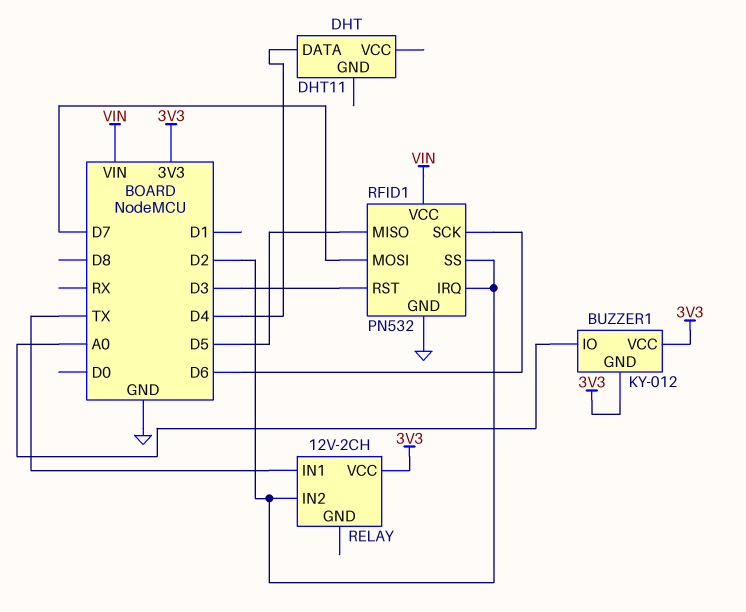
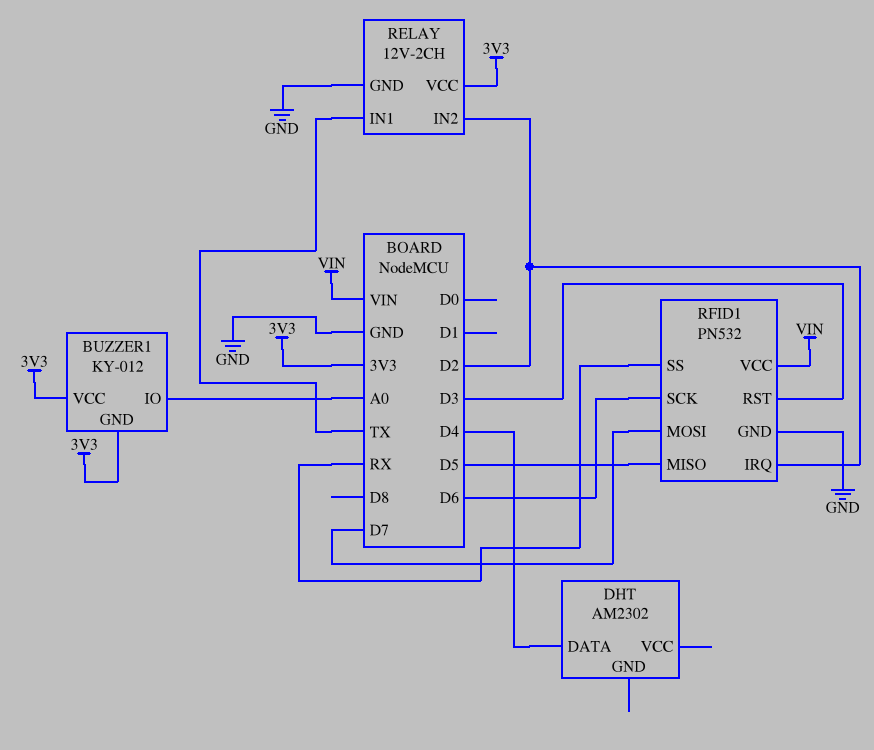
DHT: DHT11 -> AM2302
RELAY pin GND: none -> GND
RFID1 pin SS: D2 -> RX

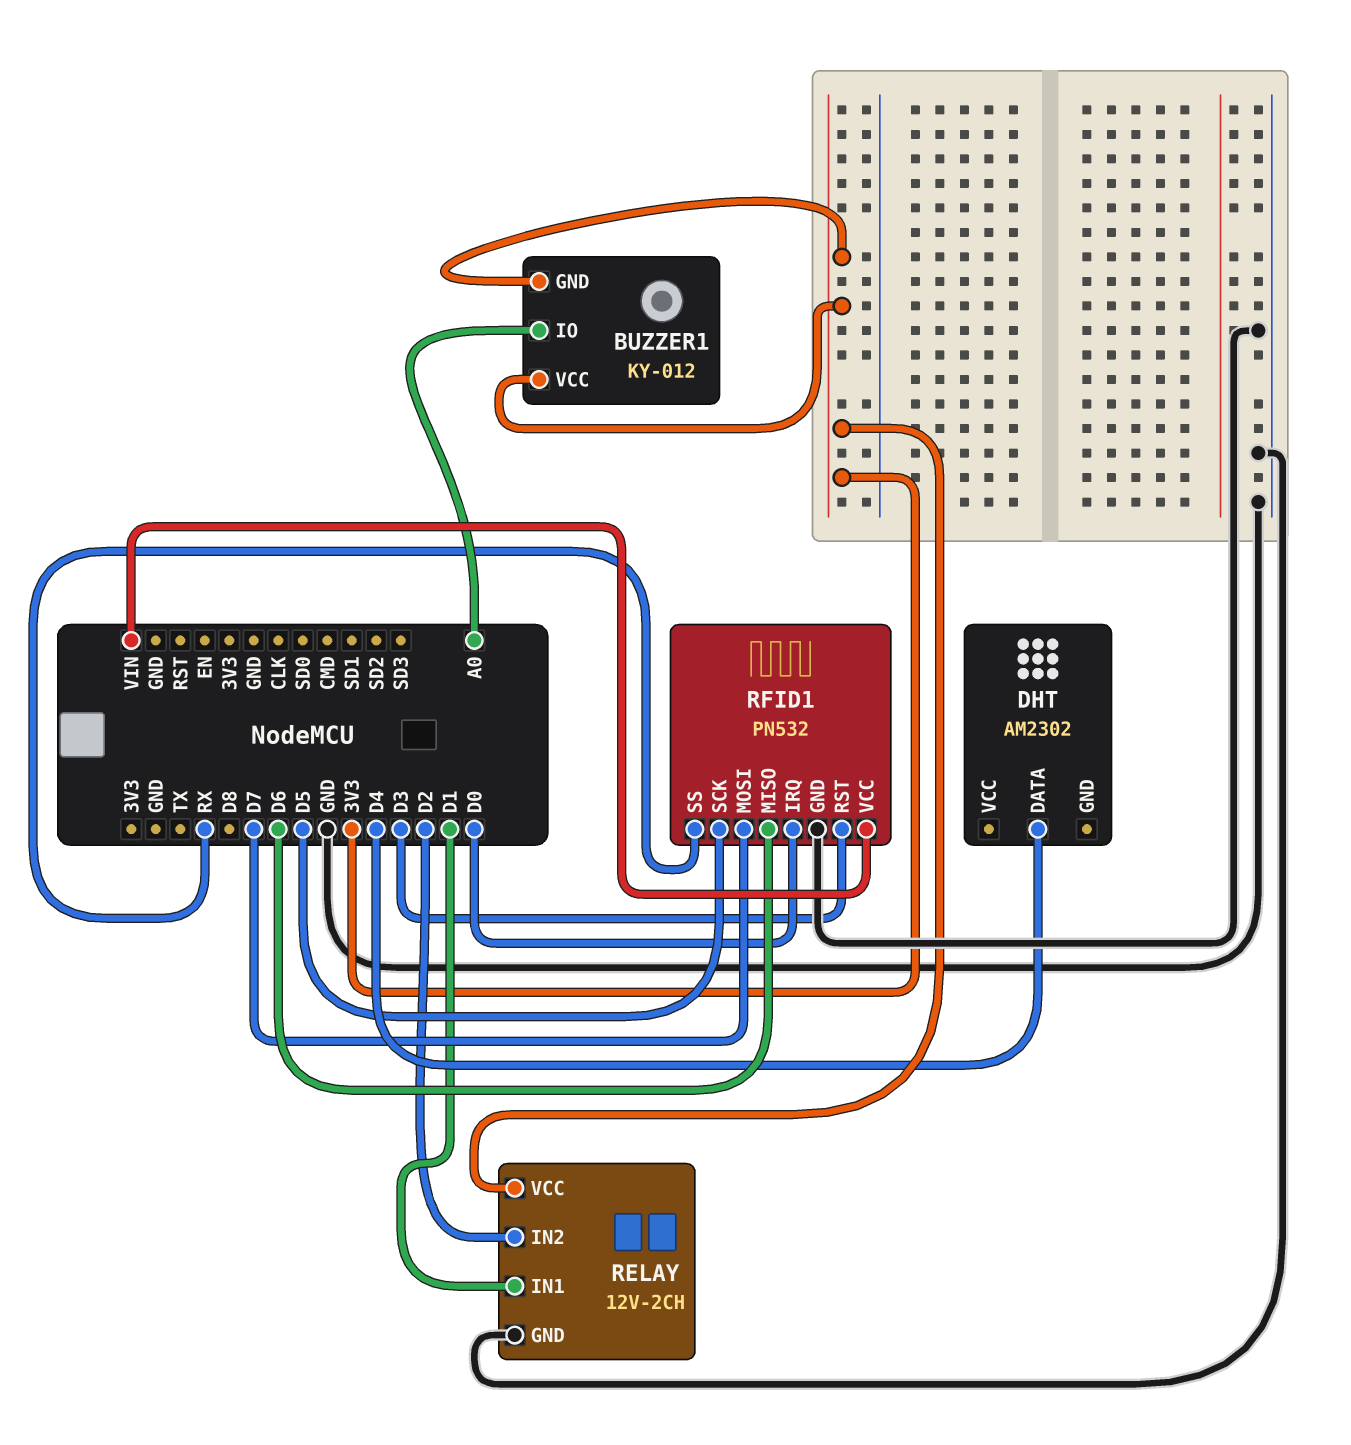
RELAY pin IN1: TX -> D1
RFID1 pin IRQ: D2 -> D0
RFID1 pin MISO: D5 -> D6
RFID1 pin SCK: D6 -> D5

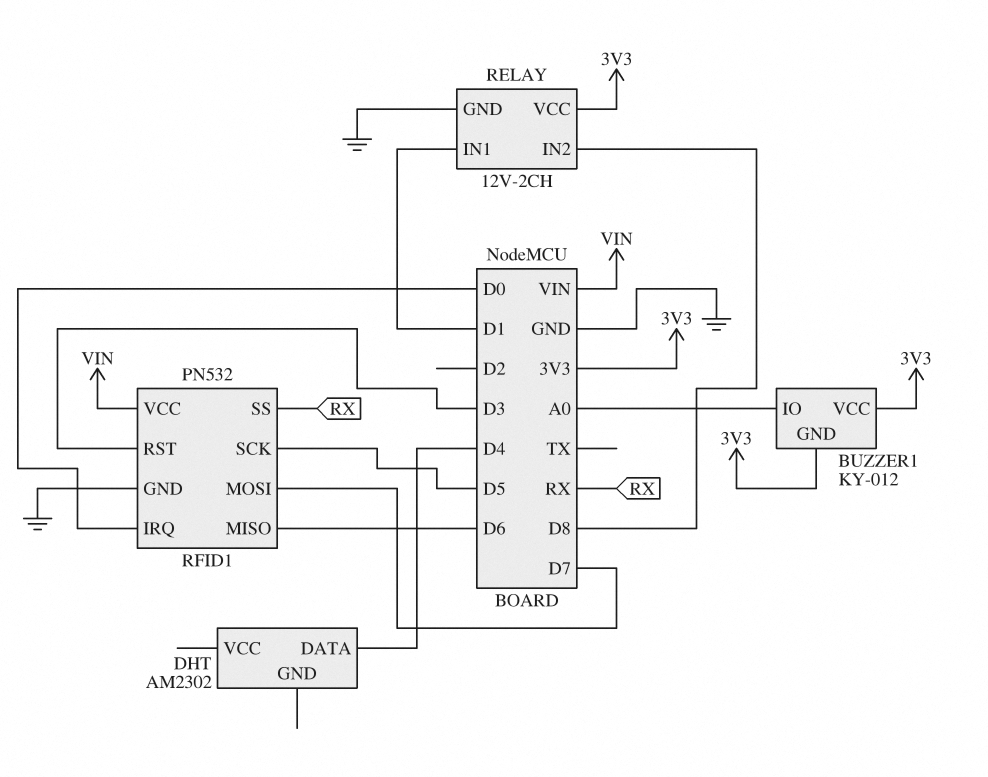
RELAY pin IN2: D2 -> D8

